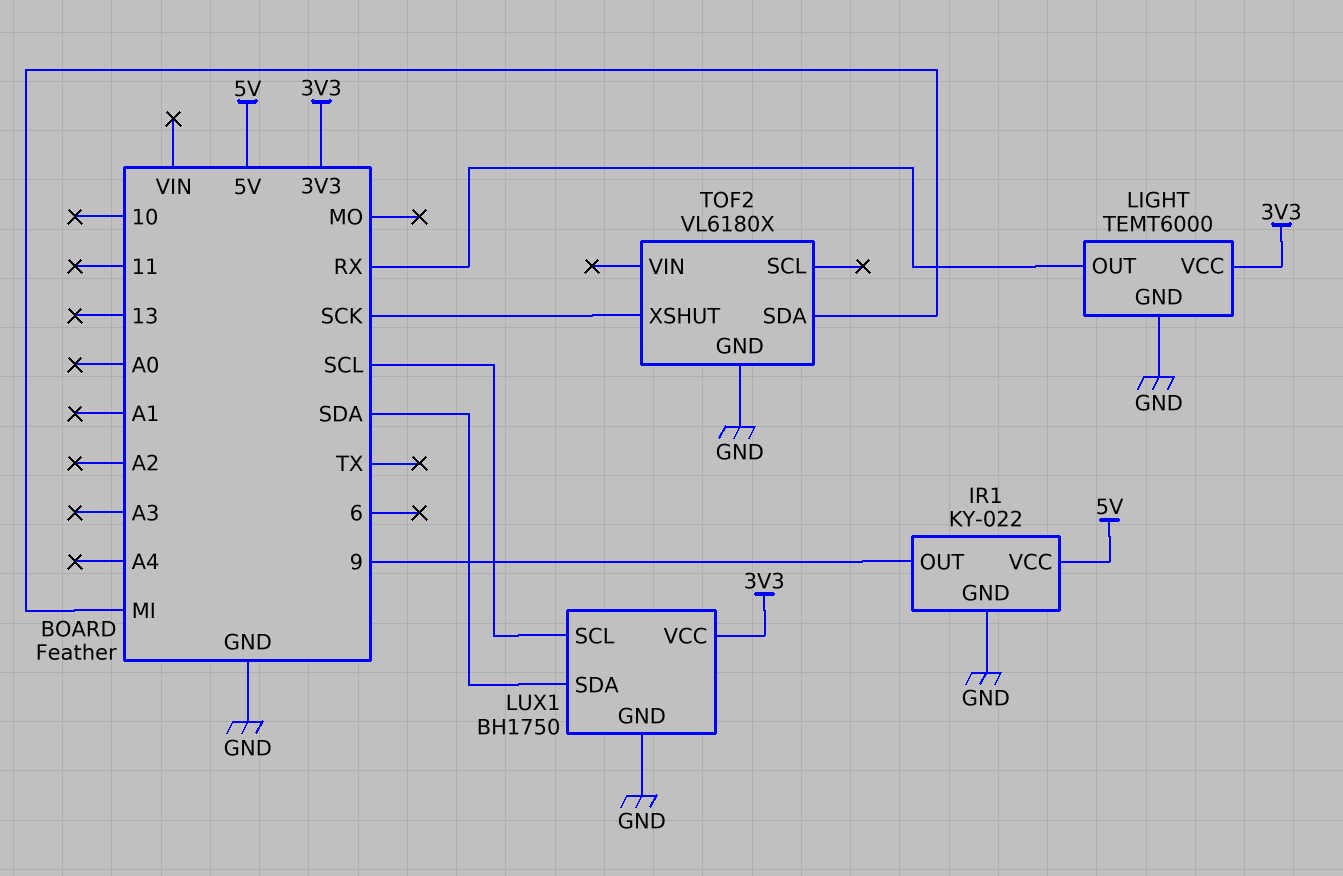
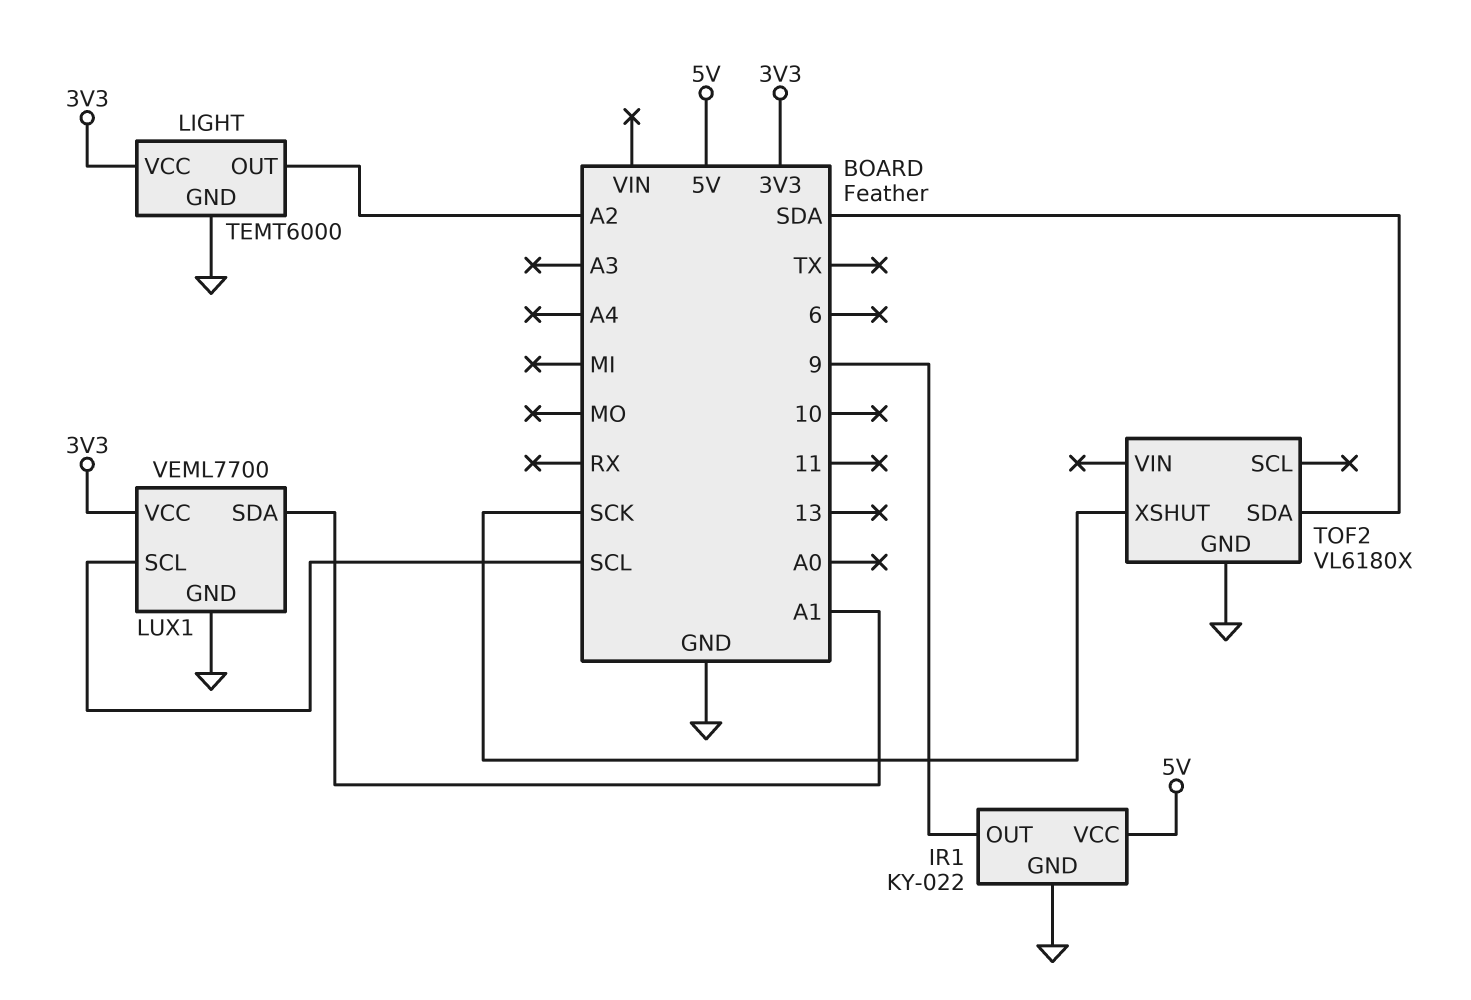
LIGHT pin OUT: RX -> A2
LUX1: BH1750 -> VEML7700
LUX1 pin SDA: SDA -> A1
TOF2 pin SDA: MI -> SDA

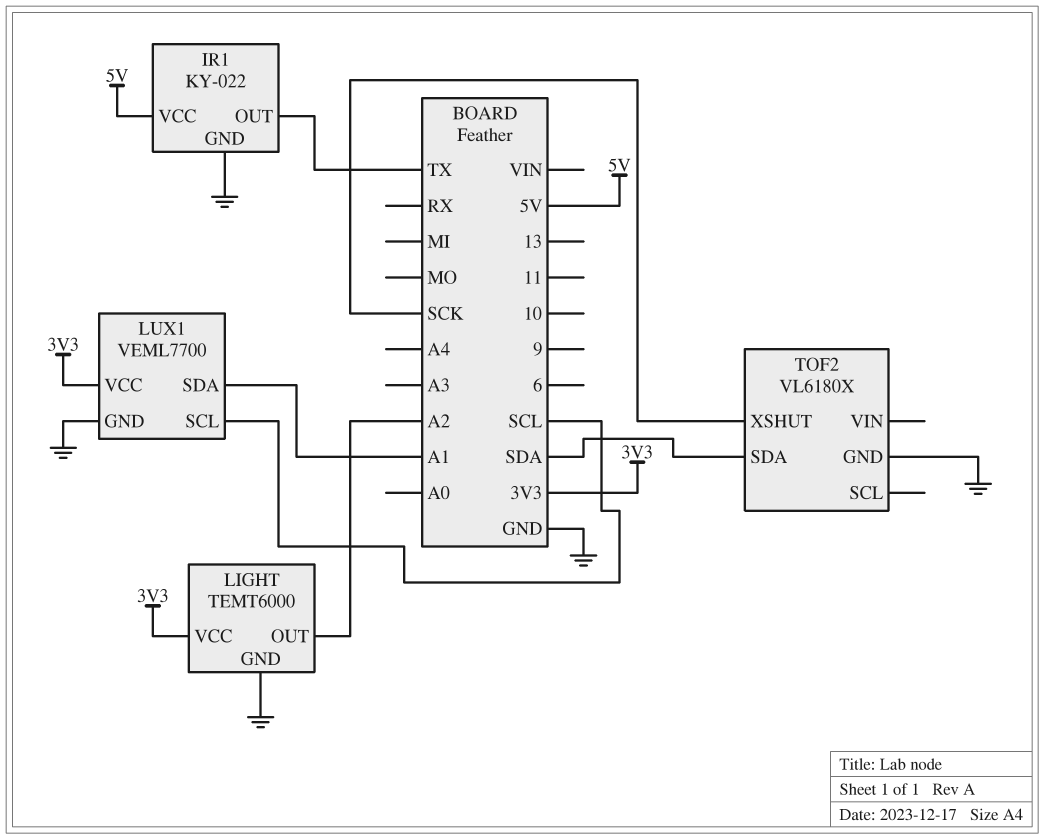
IR1 pin OUT: 9 -> TX

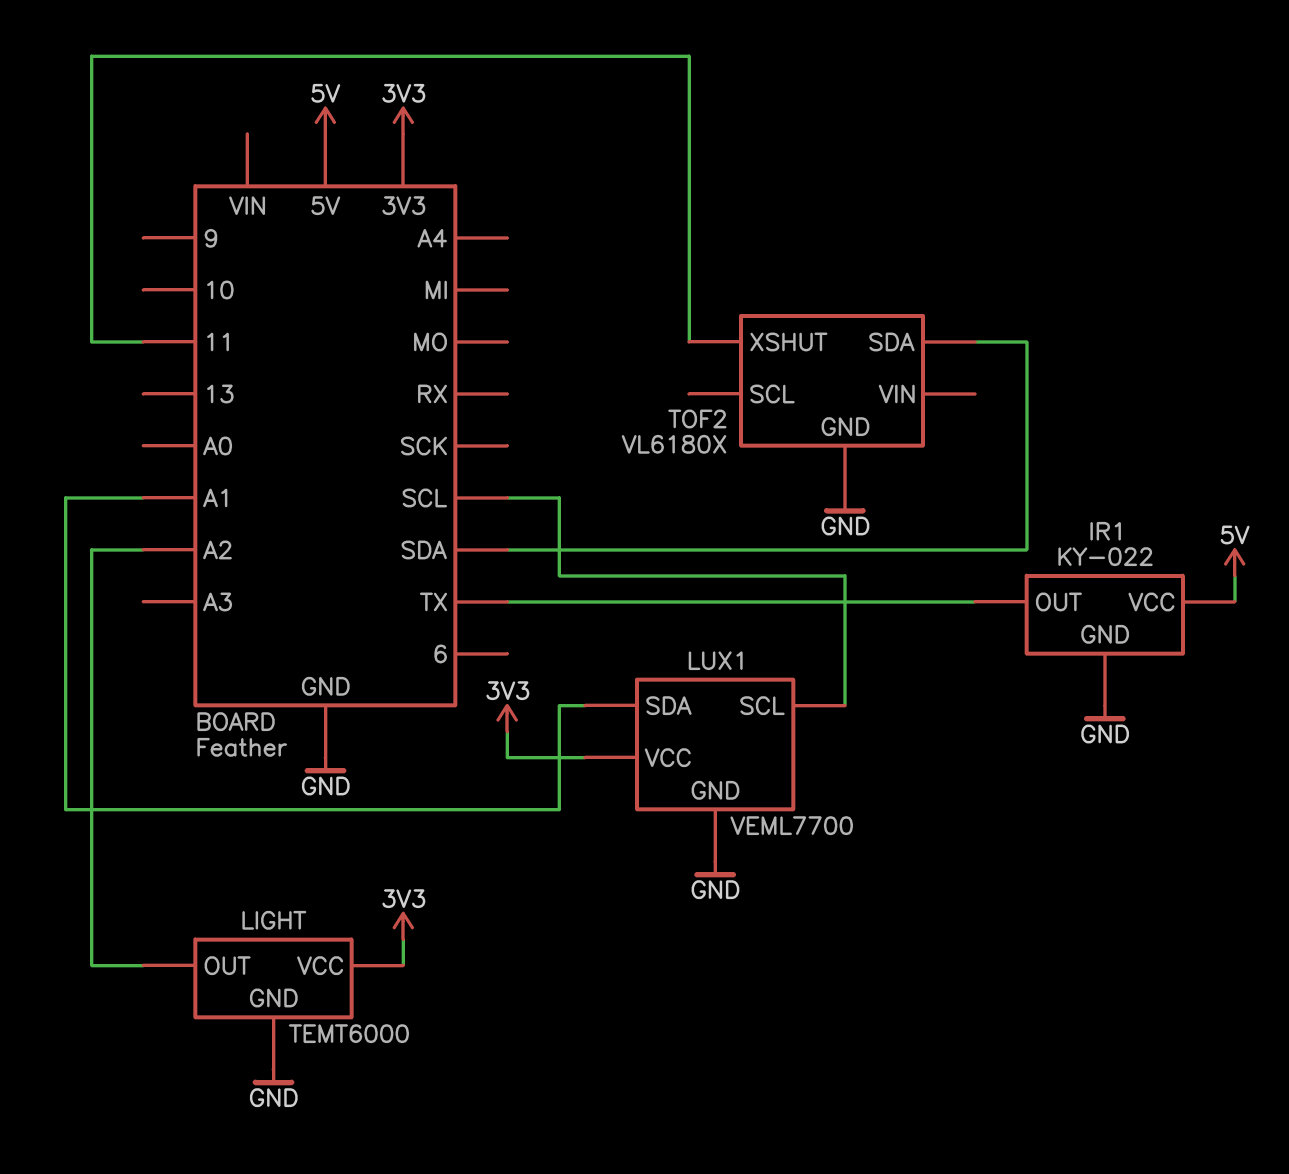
TOF2 pin XSHUT: SCK -> 11

